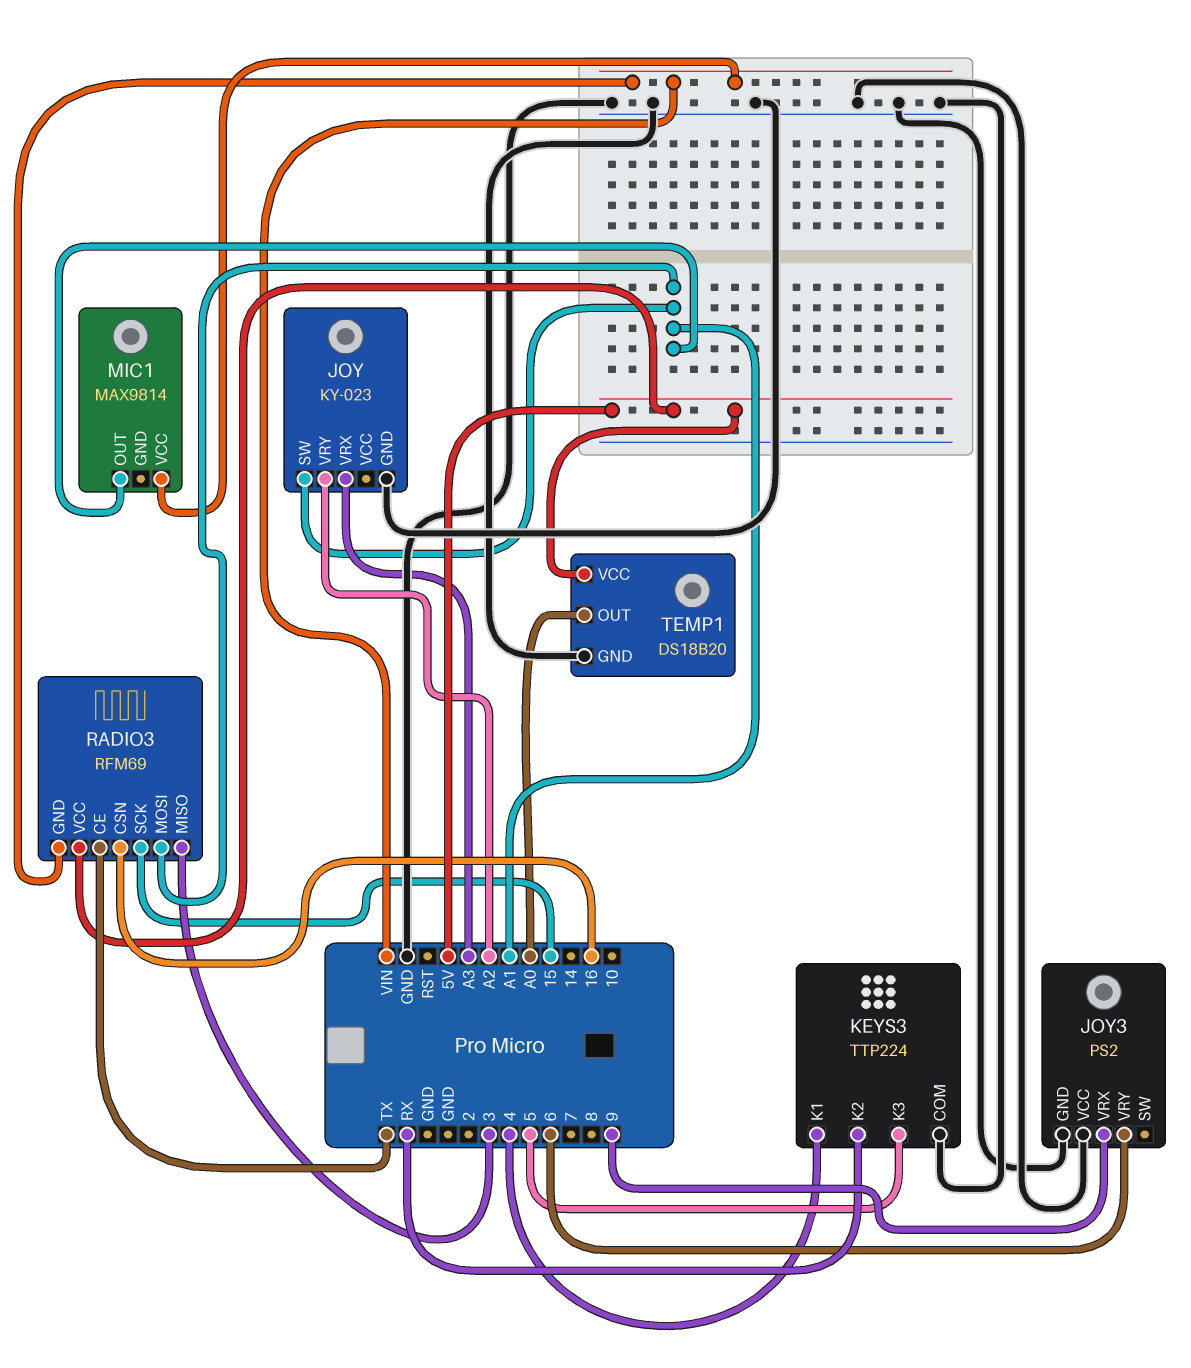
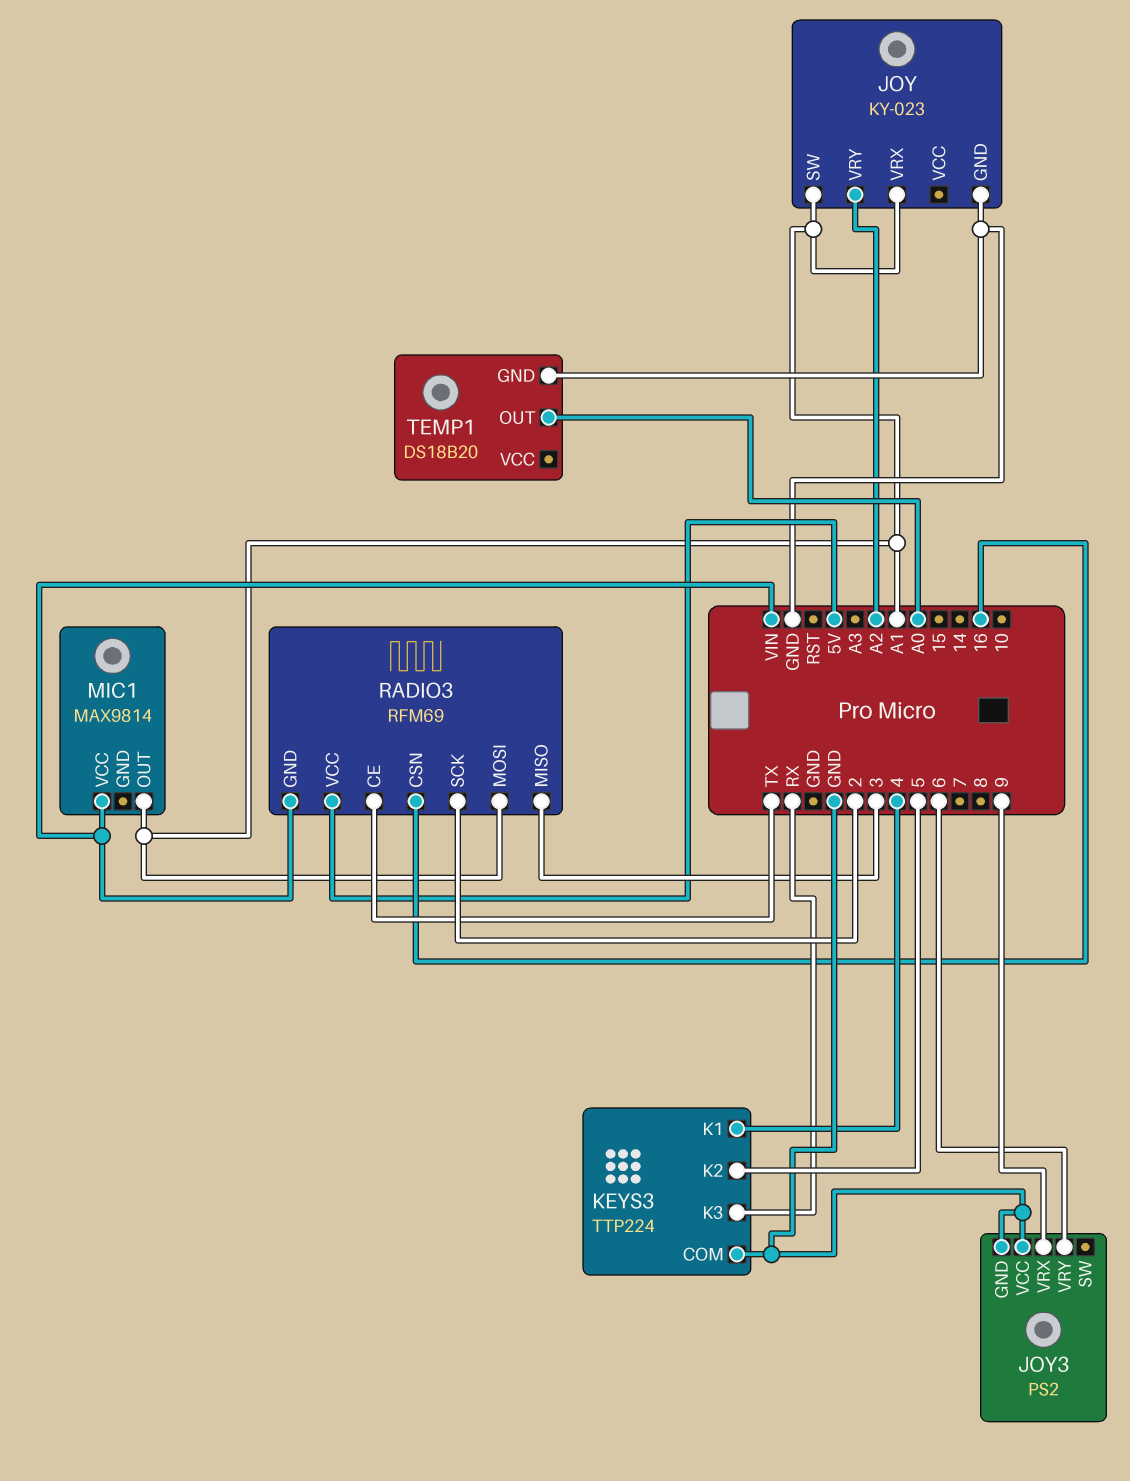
JOY pin VRX: A3 -> A1
KEYS3 pin K2: RX -> 5
KEYS3 pin K3: 5 -> RX
RADIO3 pin SCK: 15 -> 2
TEMP1 pin VCC: 5V -> none

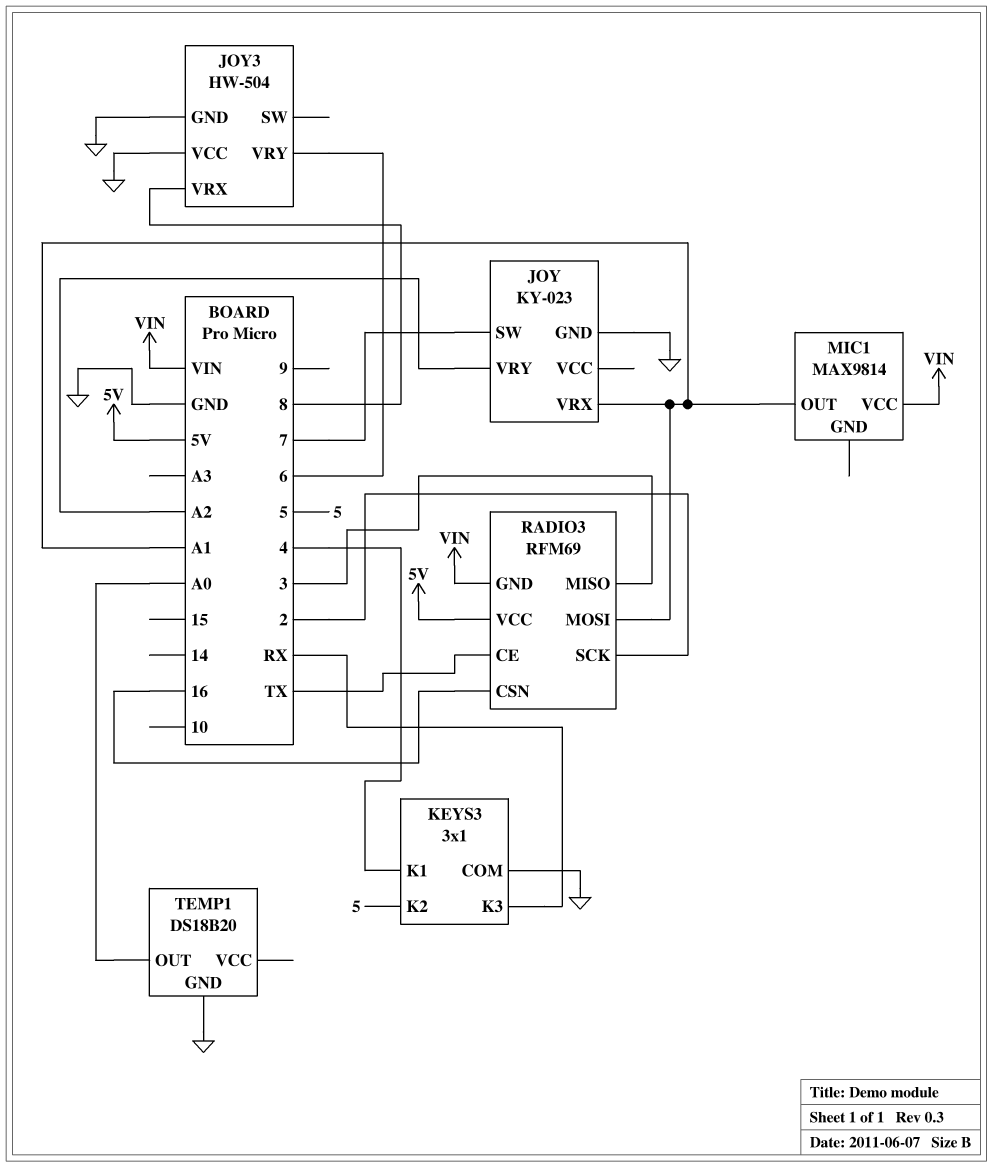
JOY pin SW: A1 -> 7
JOY3: PS2 -> HW-504
JOY3 pin VRX: 9 -> 8
KEYS3: TTP224 -> 3x1

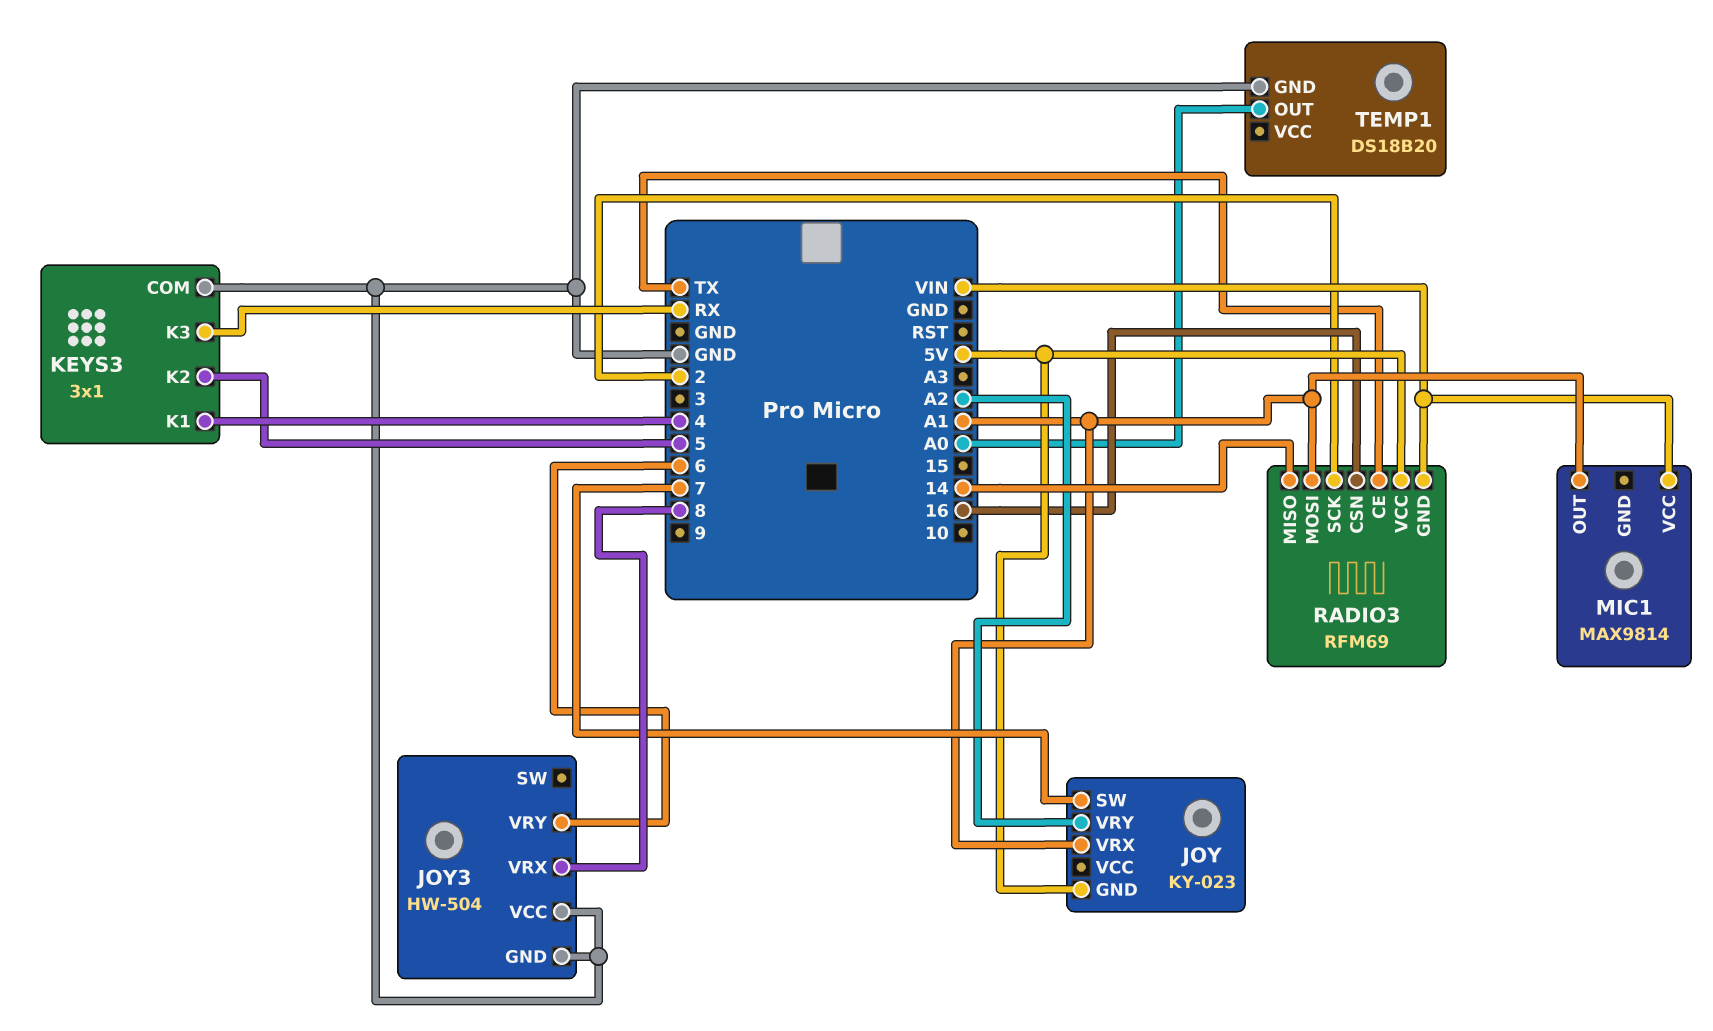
JOY pin GND: GND -> 5V
RADIO3 pin MISO: 3 -> 14

